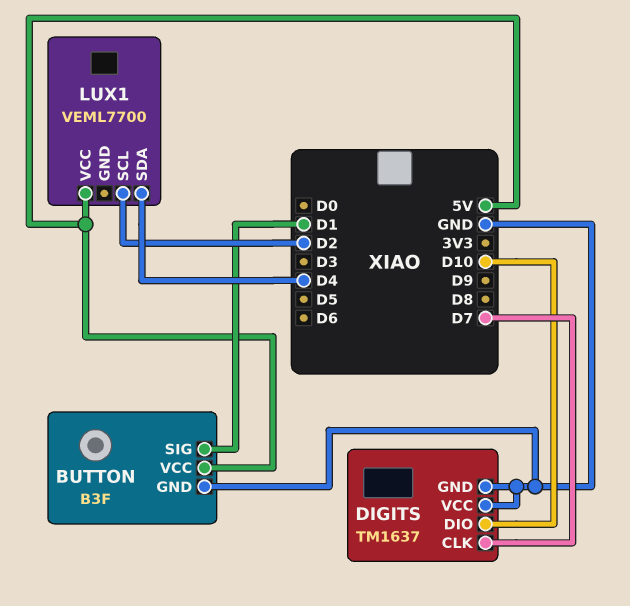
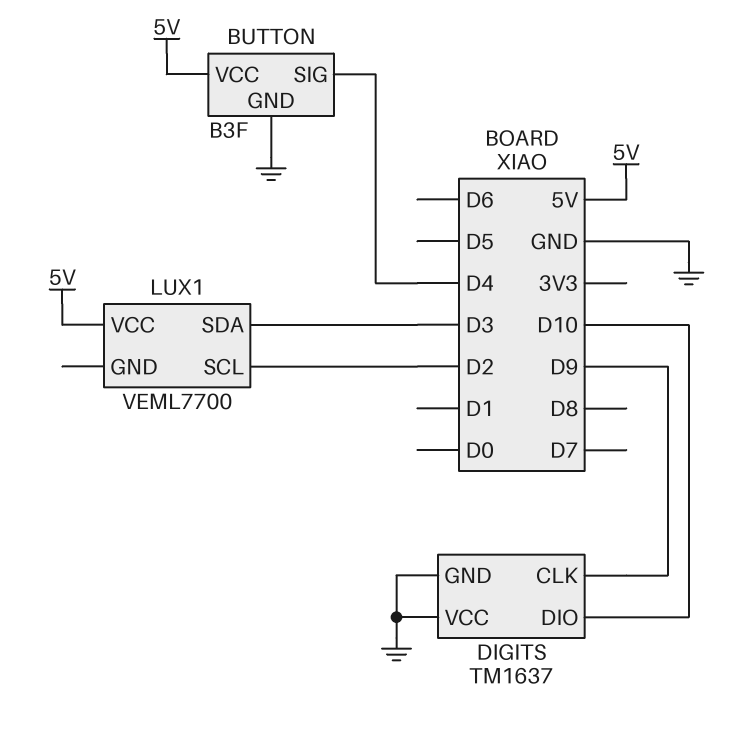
BUTTON pin SIG: D1 -> D4
DIGITS pin CLK: D7 -> D9
LUX1 pin SDA: D4 -> D3

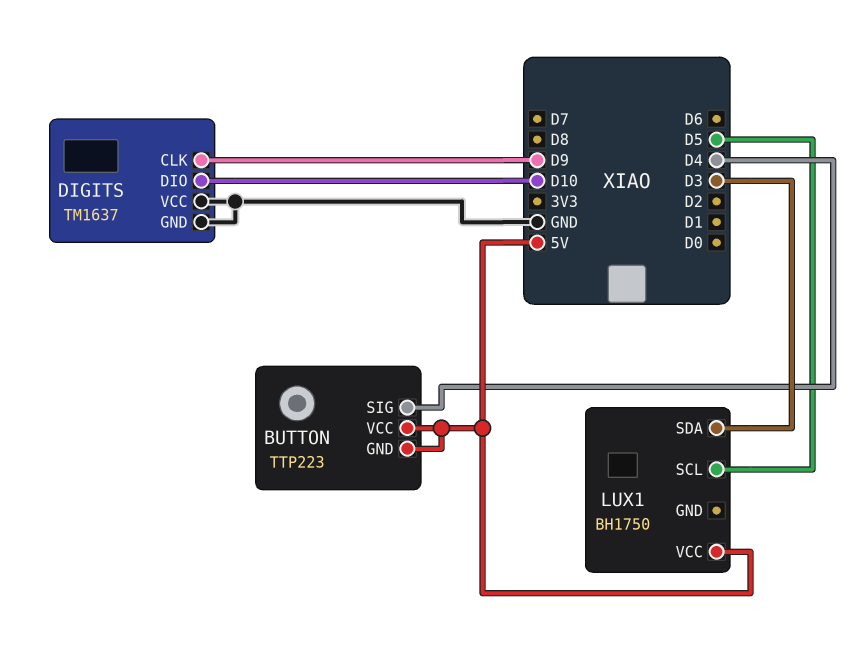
BUTTON: B3F -> TTP223
BUTTON pin GND: GND -> 5V
LUX1: VEML7700 -> BH1750
LUX1 pin SCL: D2 -> D5

